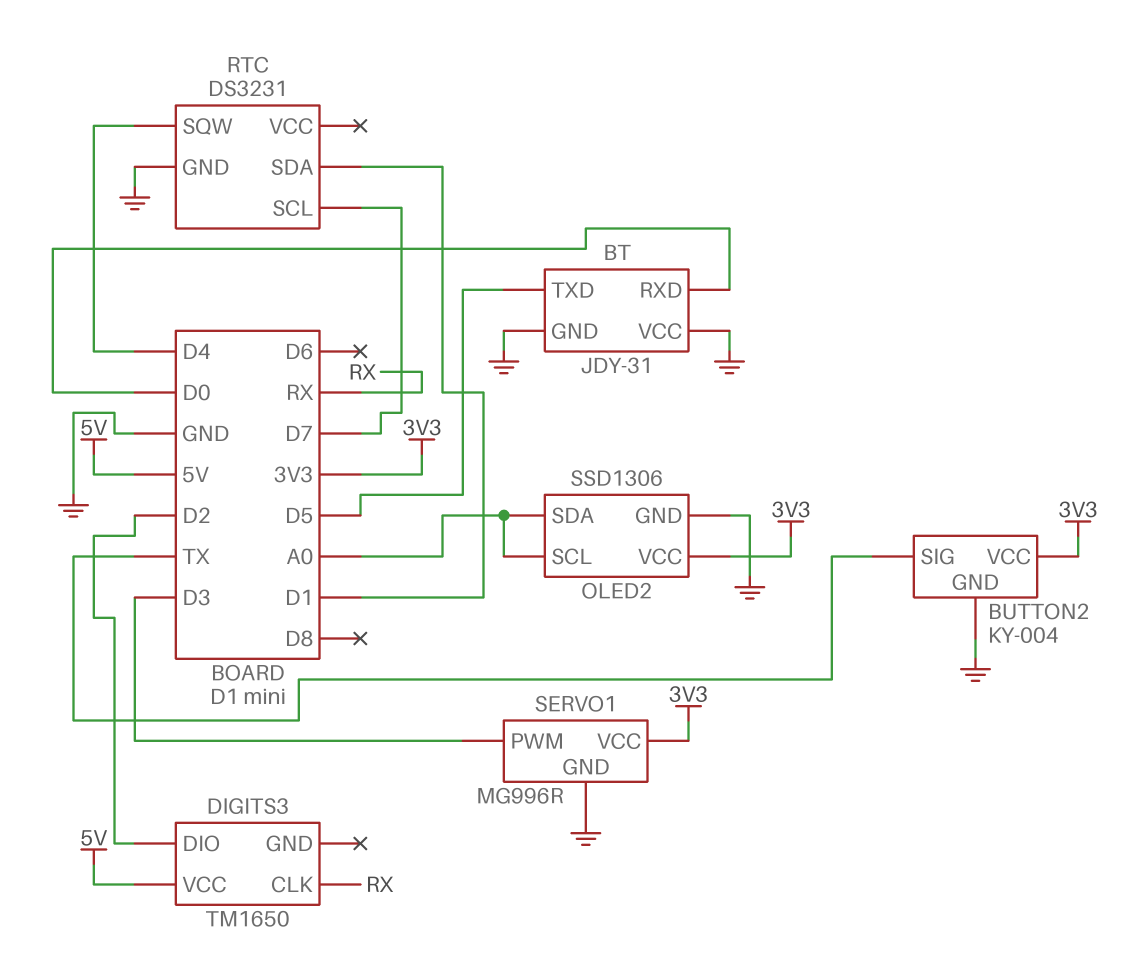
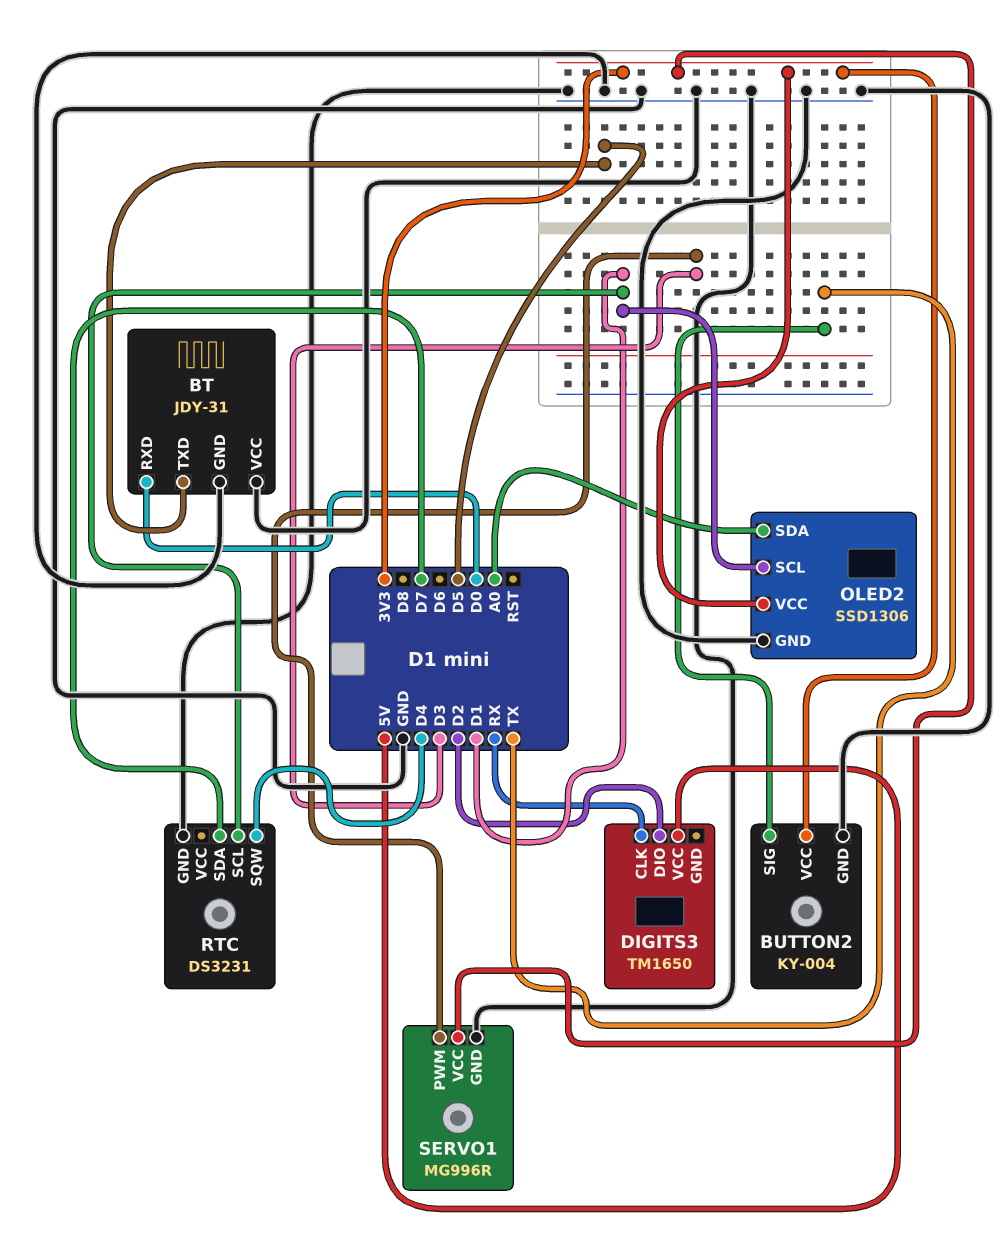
OLED2 pin SCL: A0 -> D1
RTC pin SCL: D7 -> D1
RTC pin SDA: D1 -> D7

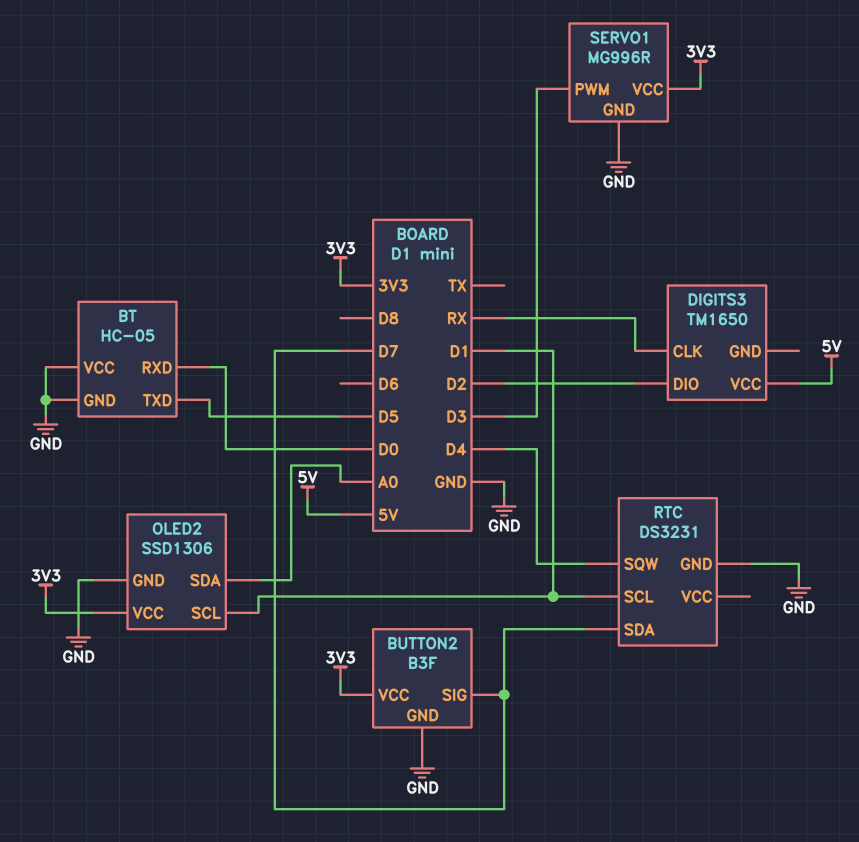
BT: JDY-31 -> HC-05
BUTTON2: KY-004 -> B3F
BUTTON2 pin SIG: TX -> D7

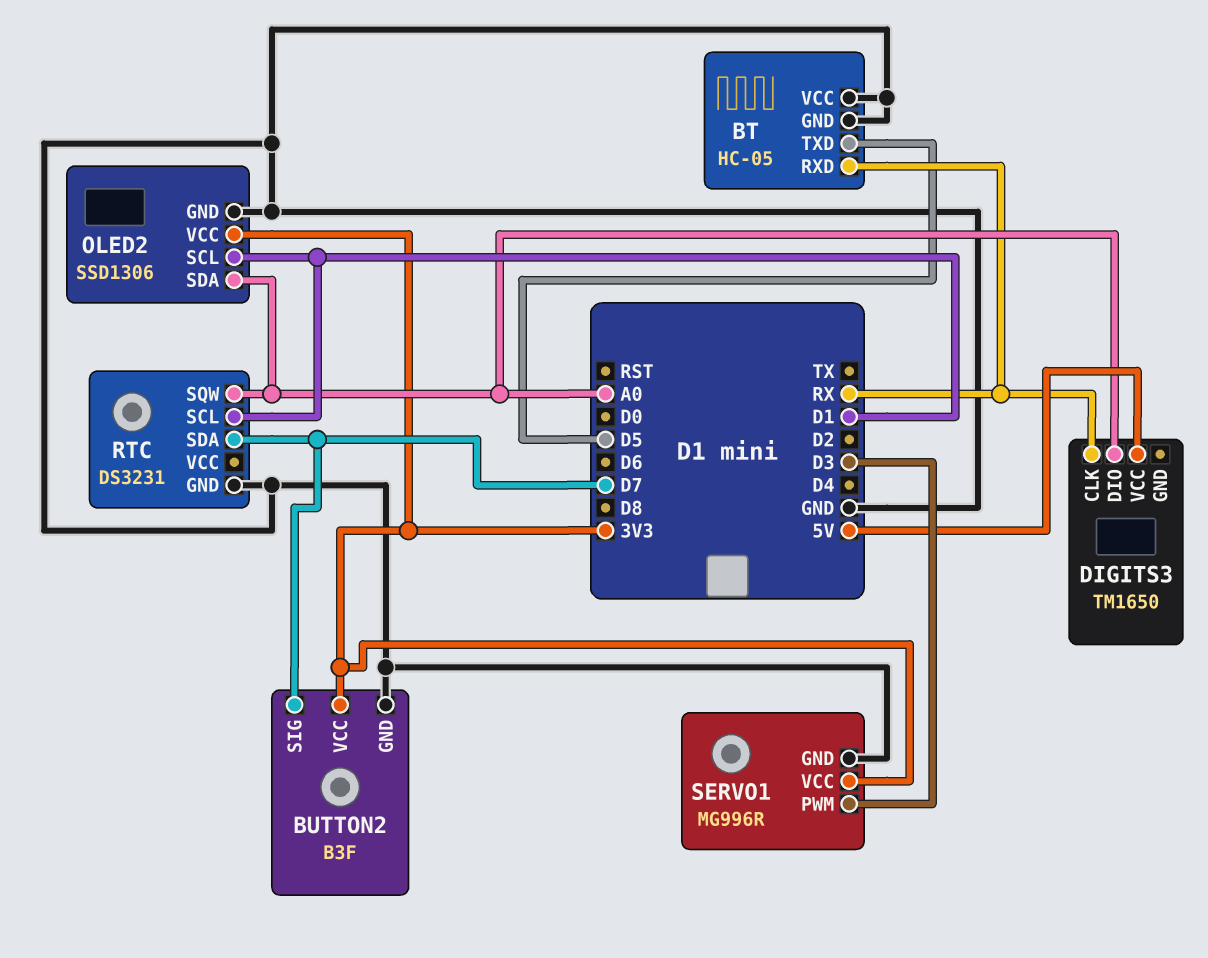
BT pin RXD: D0 -> RX
DIGITS3 pin DIO: D2 -> A0
RTC pin SQW: D4 -> A0

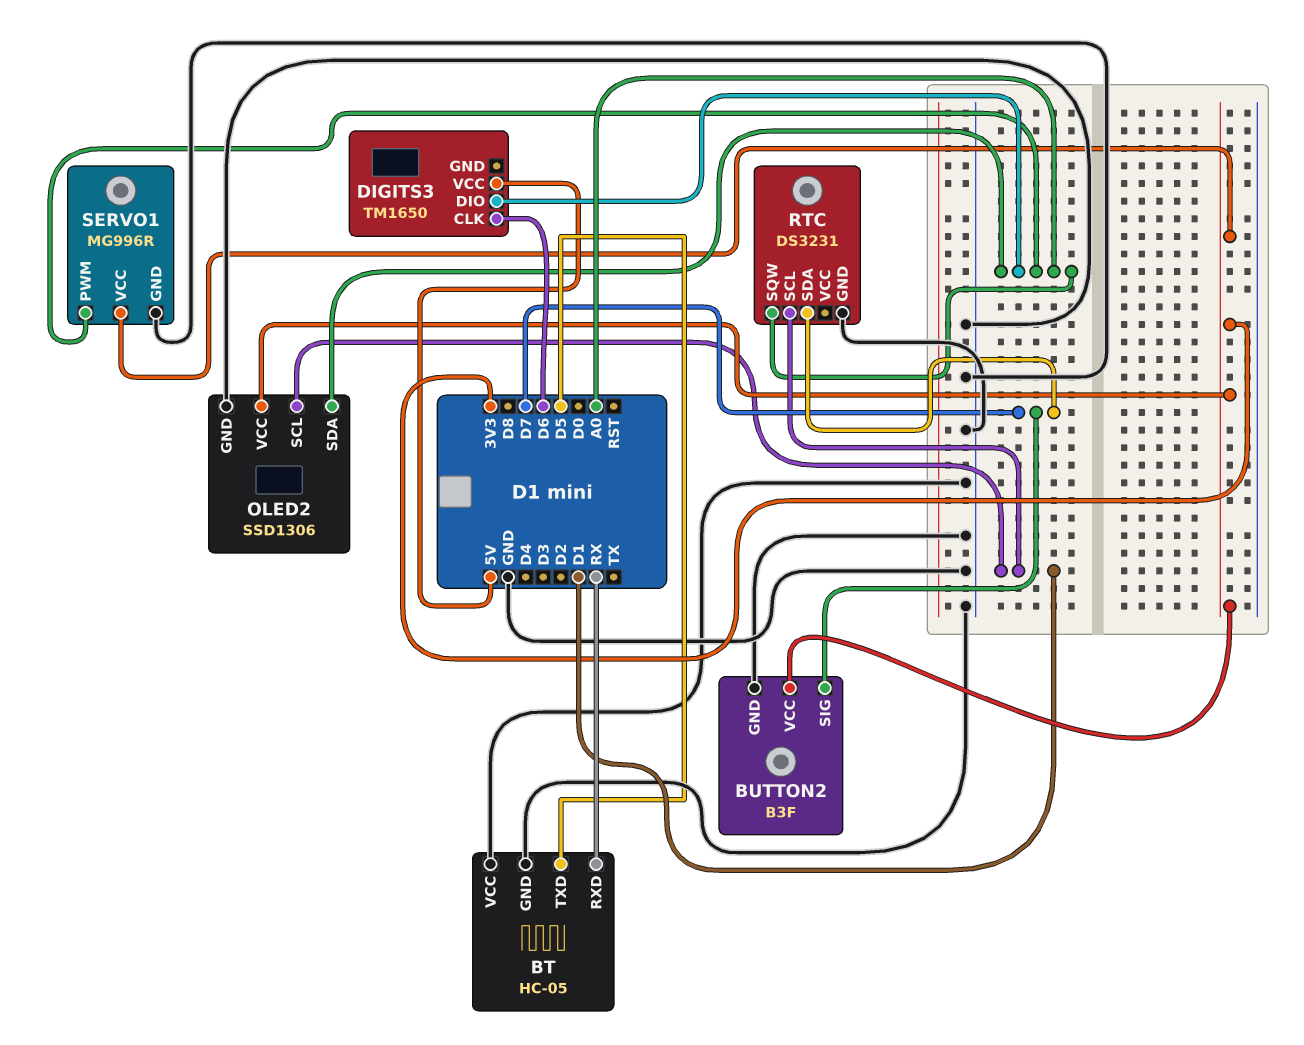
DIGITS3 pin CLK: RX -> D6
SERVO1 pin PWM: D3 -> A0

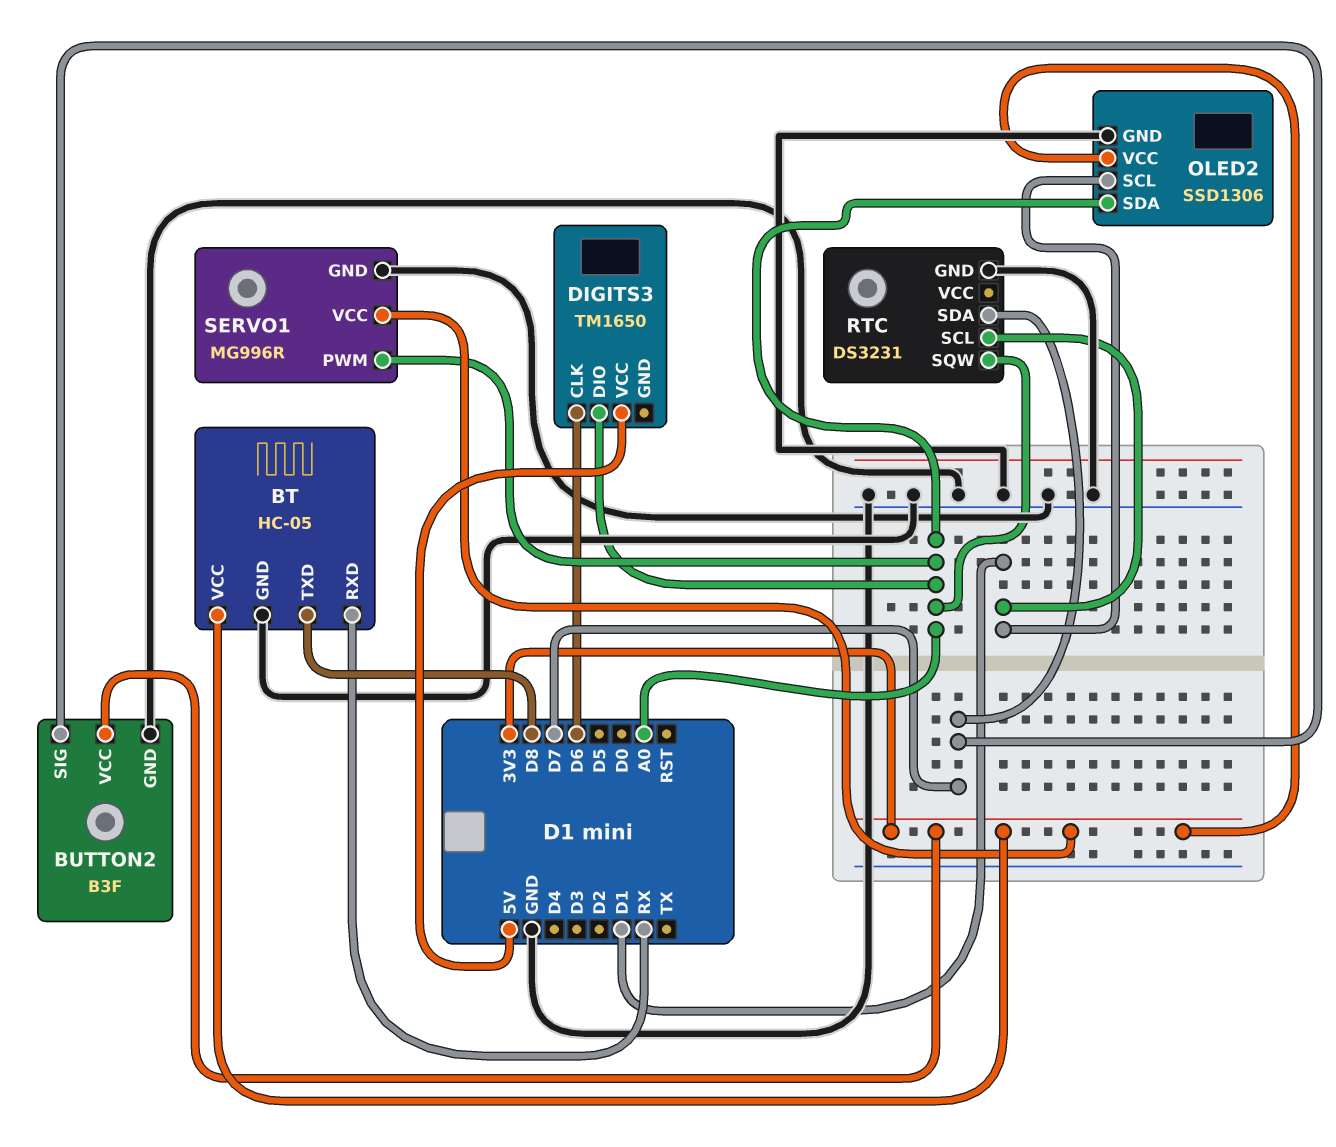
BT pin TXD: D5 -> D8
BT pin VCC: GND -> 3V3

